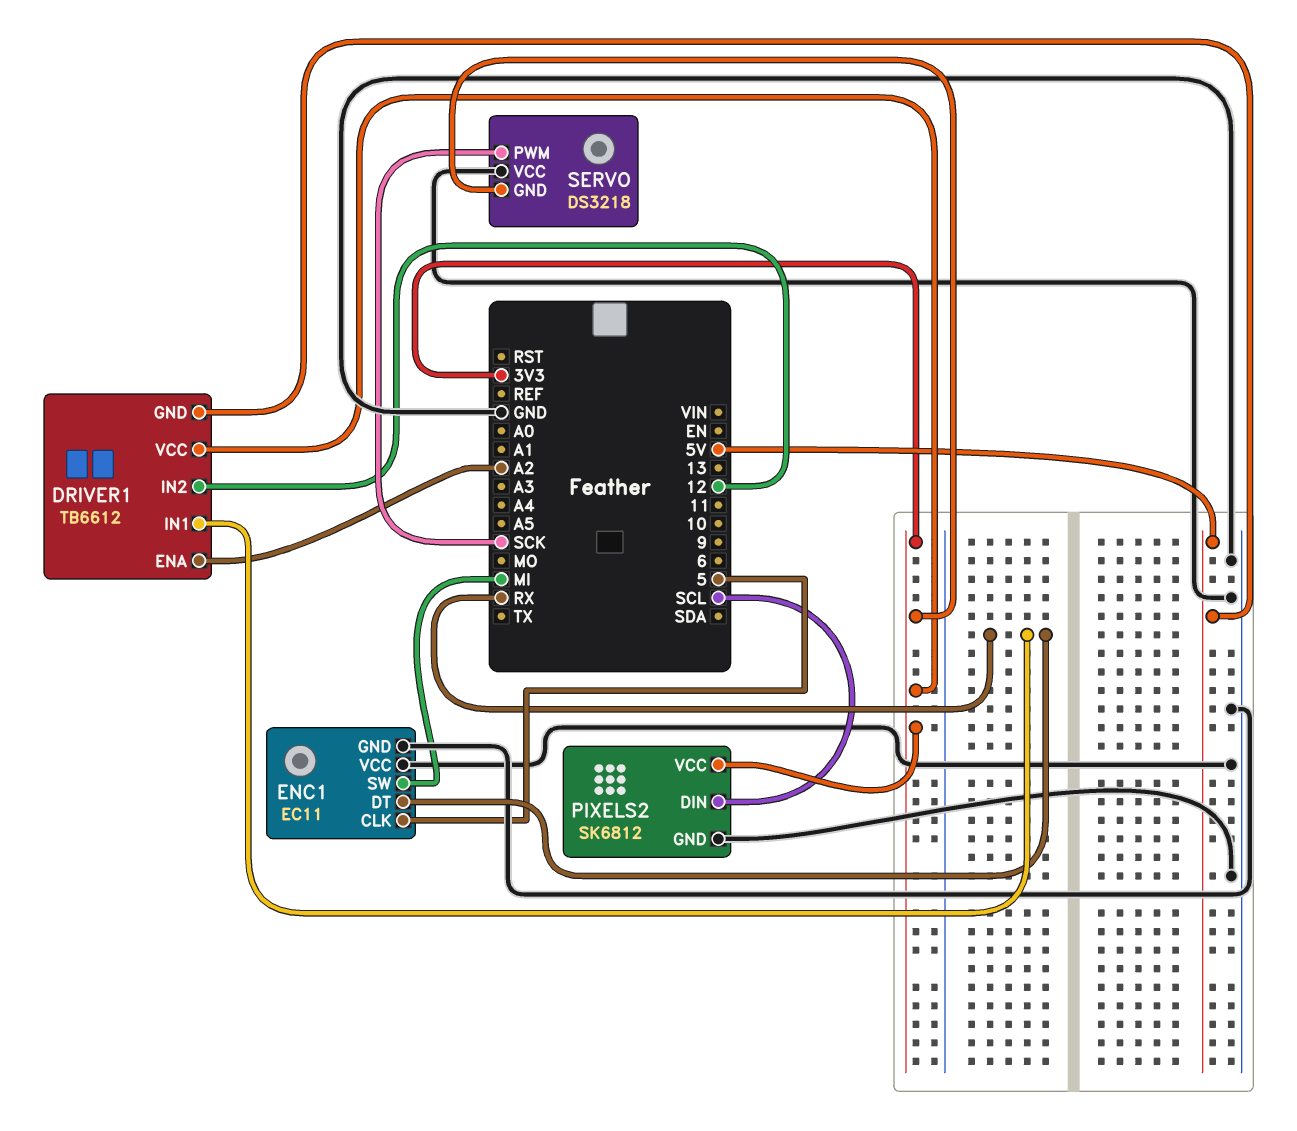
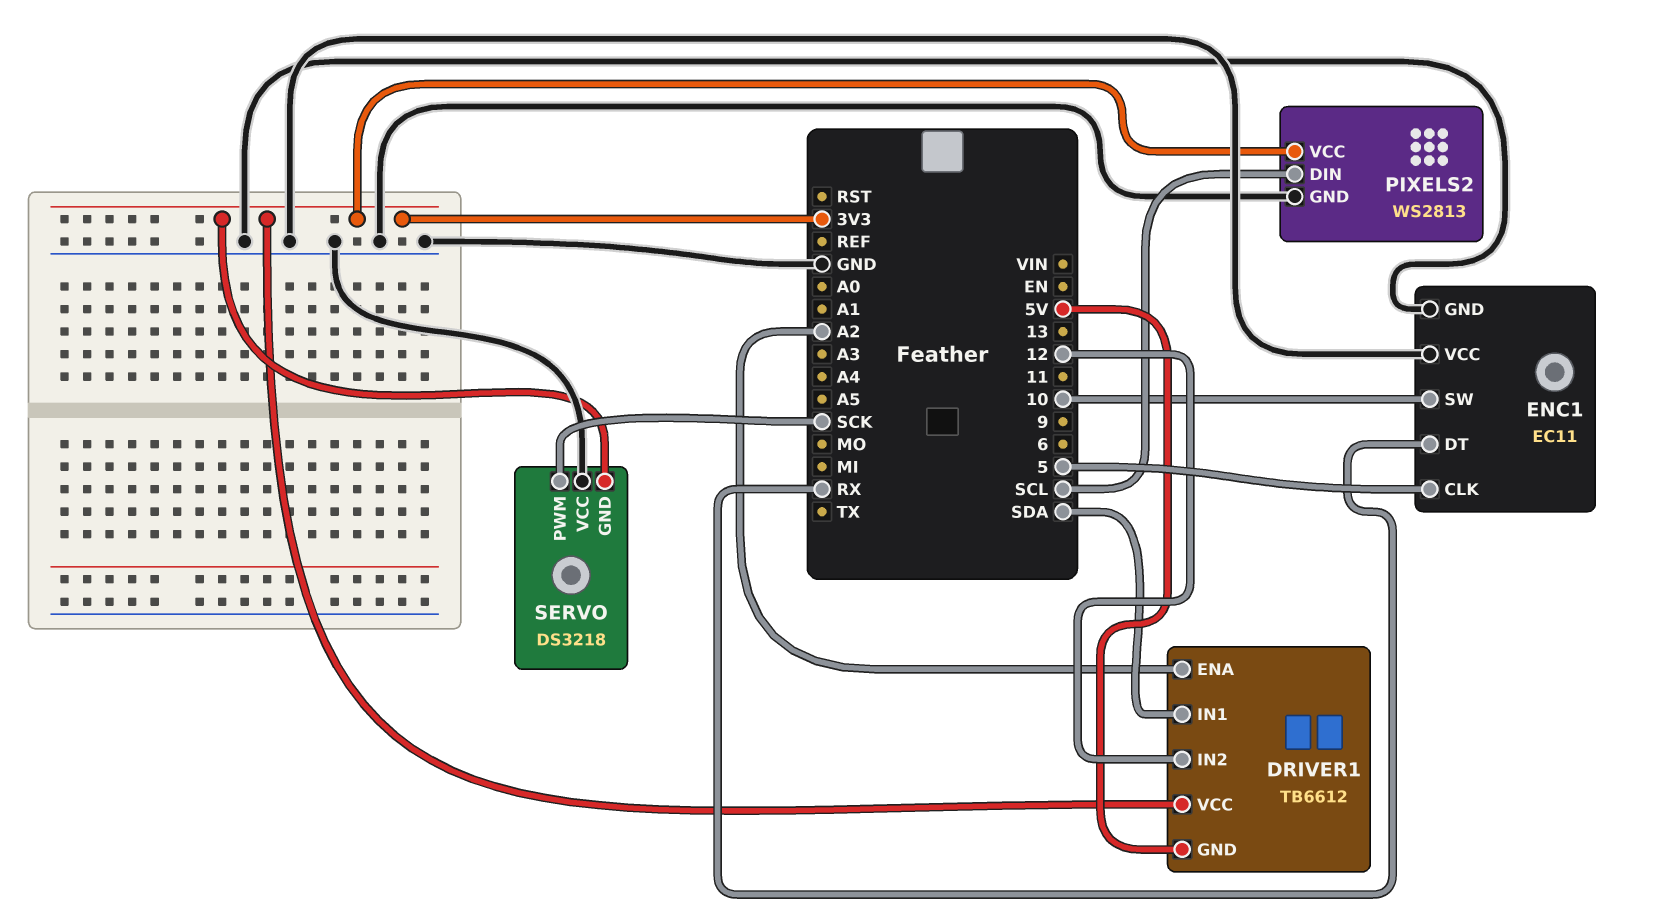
DRIVER1 pin IN1: RX -> SDA
ENC1 pin SW: MI -> 10
PIXELS2: SK6812 -> WS2813

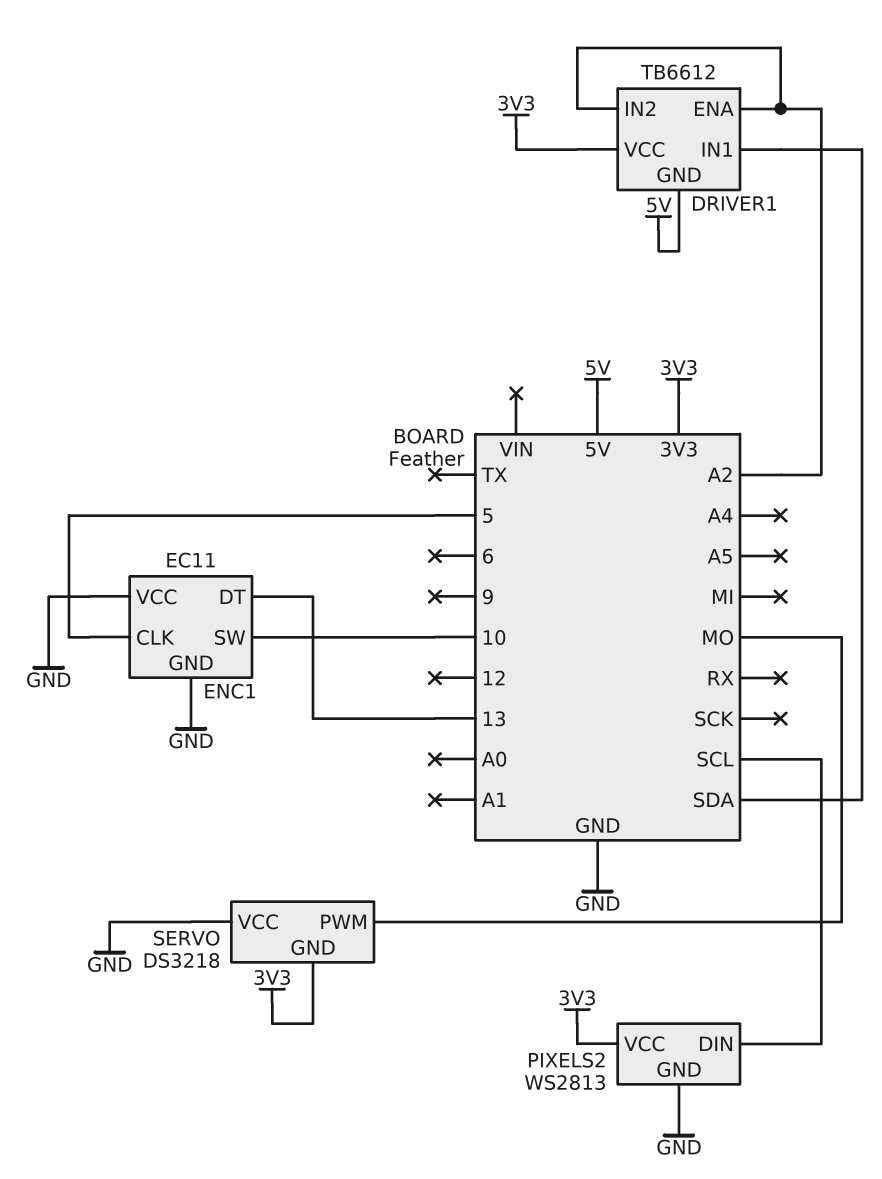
DRIVER1 pin IN2: 12 -> A2
ENC1 pin DT: RX -> 13
SERVO pin PWM: SCK -> MO

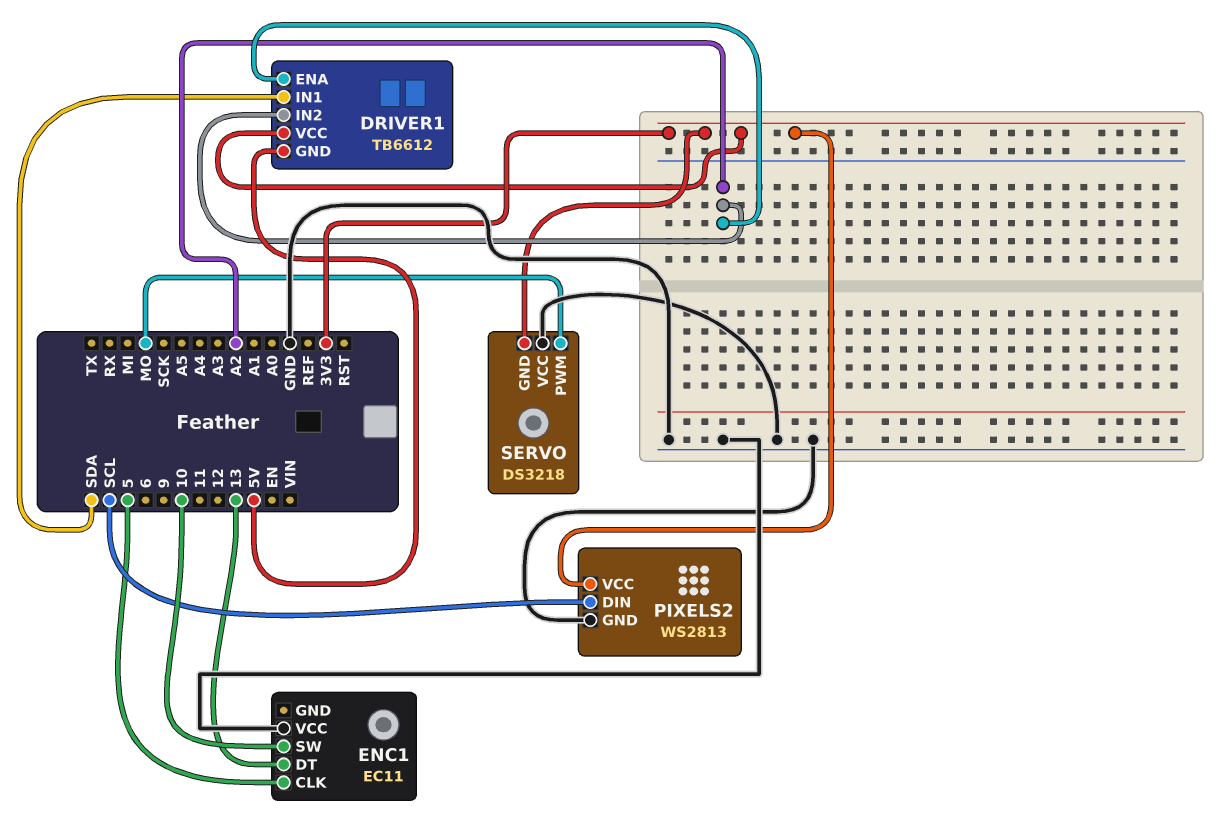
ENC1 pin GND: GND -> none

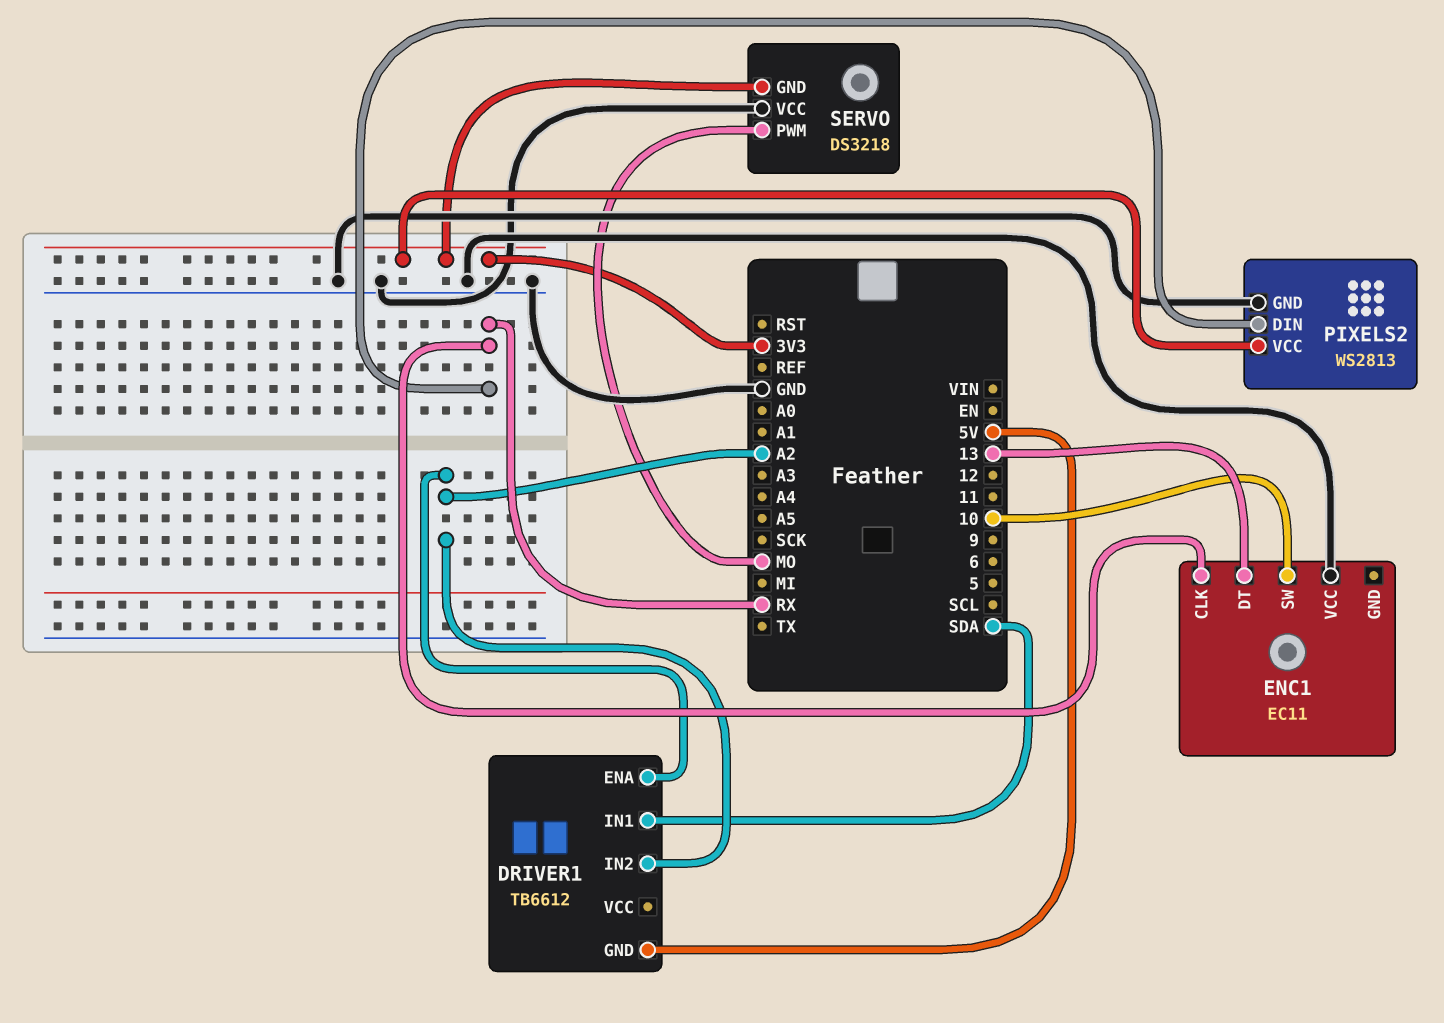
DRIVER1 pin VCC: 3V3 -> none
ENC1 pin CLK: 5 -> RX
PIXELS2 pin DIN: SCL -> RX

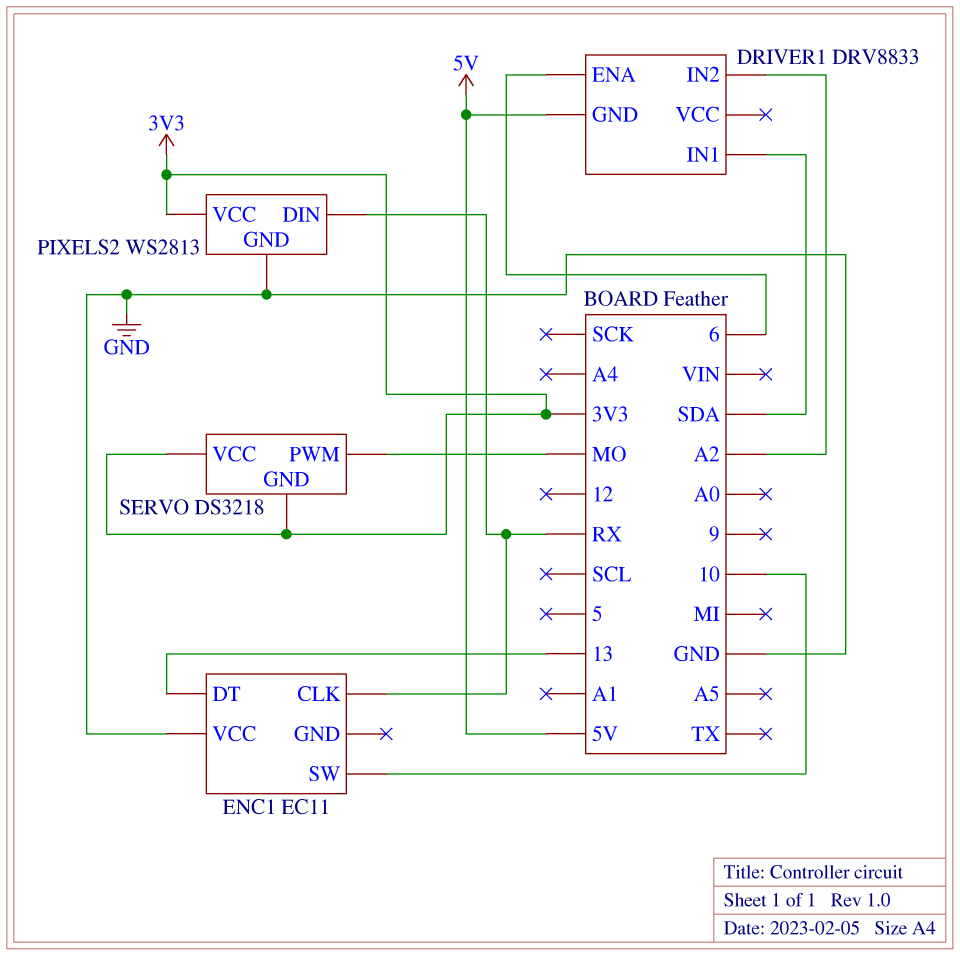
DRIVER1: TB6612 -> DRV8833
DRIVER1 pin ENA: A2 -> 6
SERVO pin VCC: GND -> 3V3

